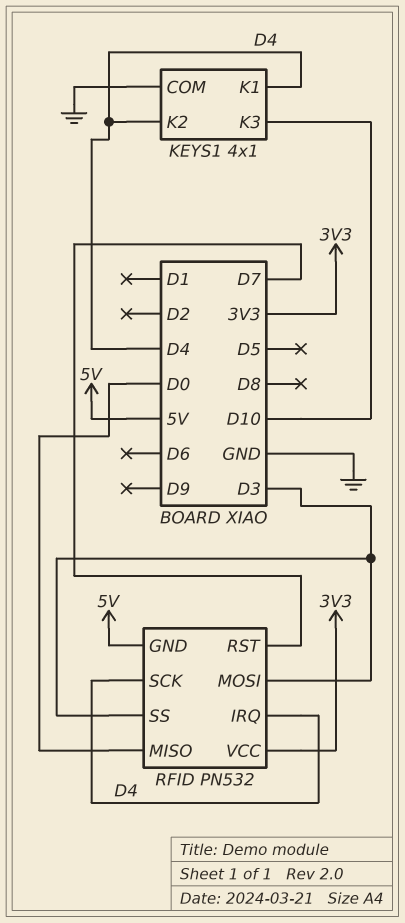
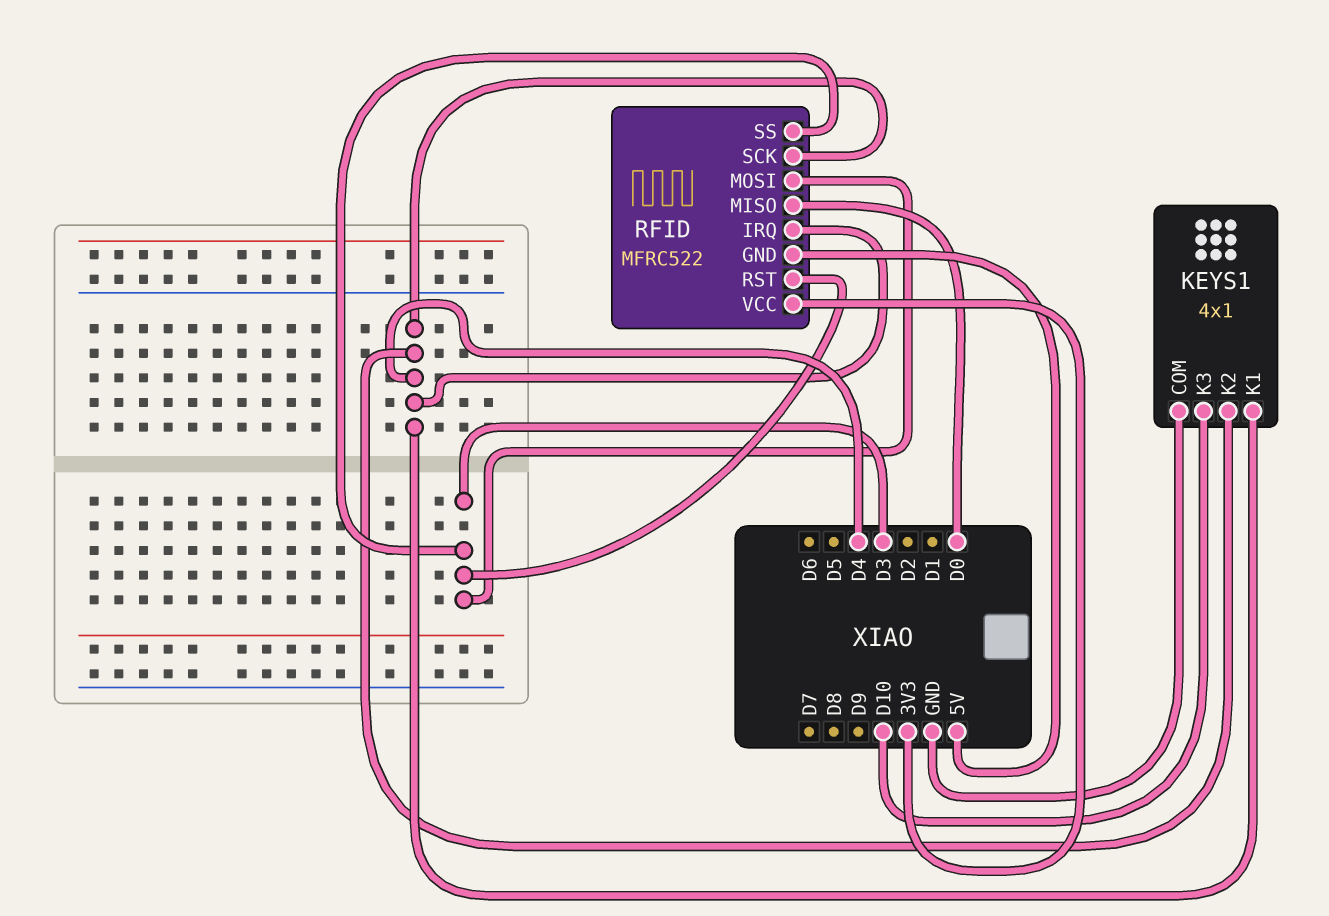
RFID: PN532 -> MFRC522
RFID pin RST: D7 -> D3

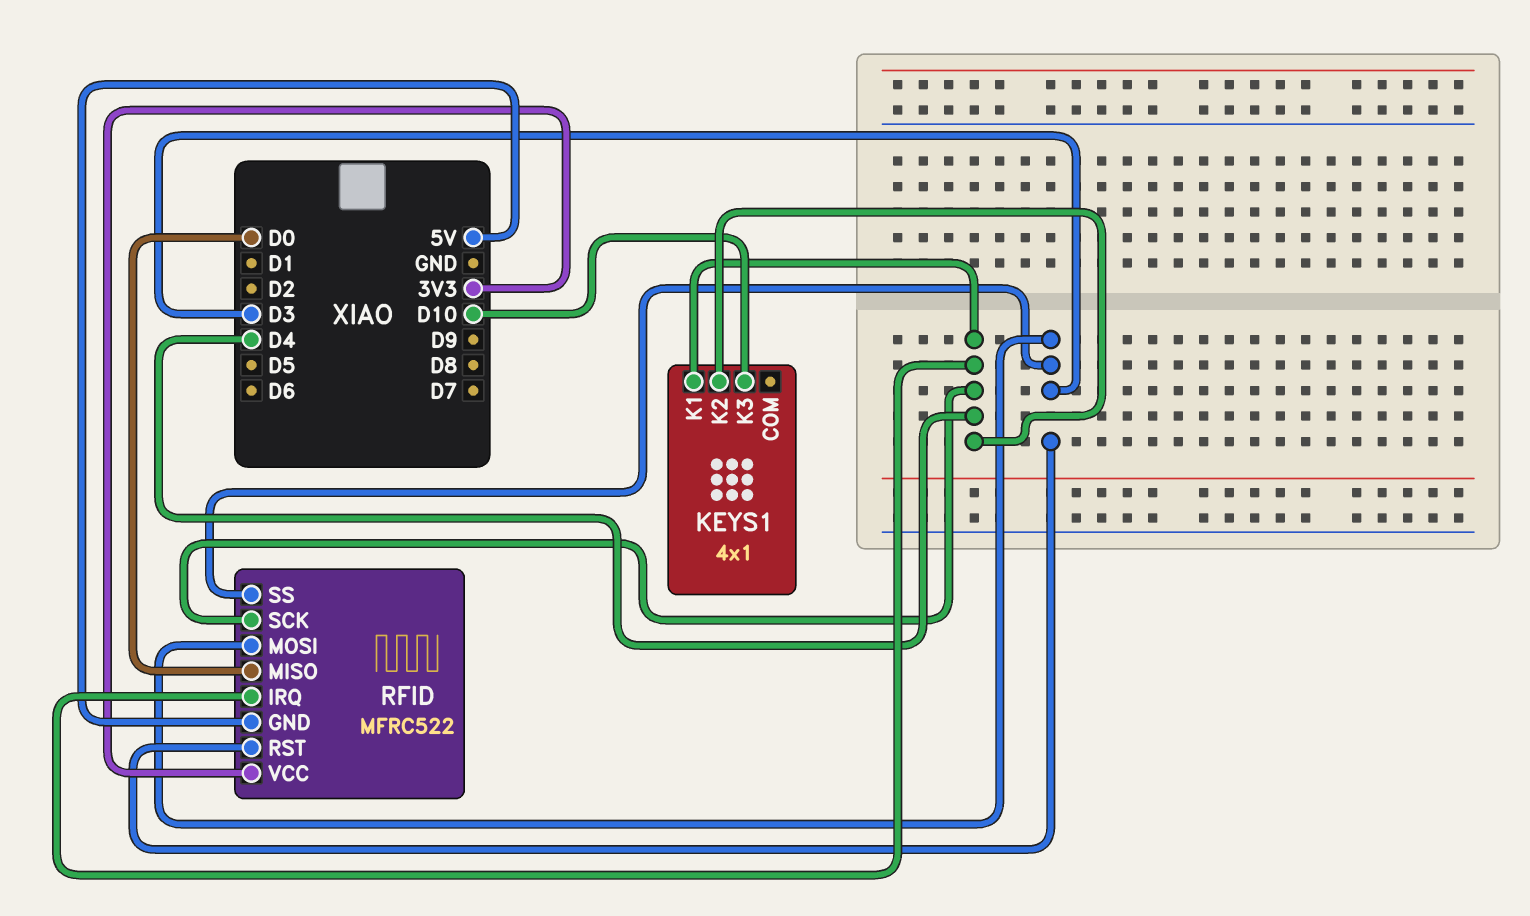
KEYS1 pin COM: GND -> none

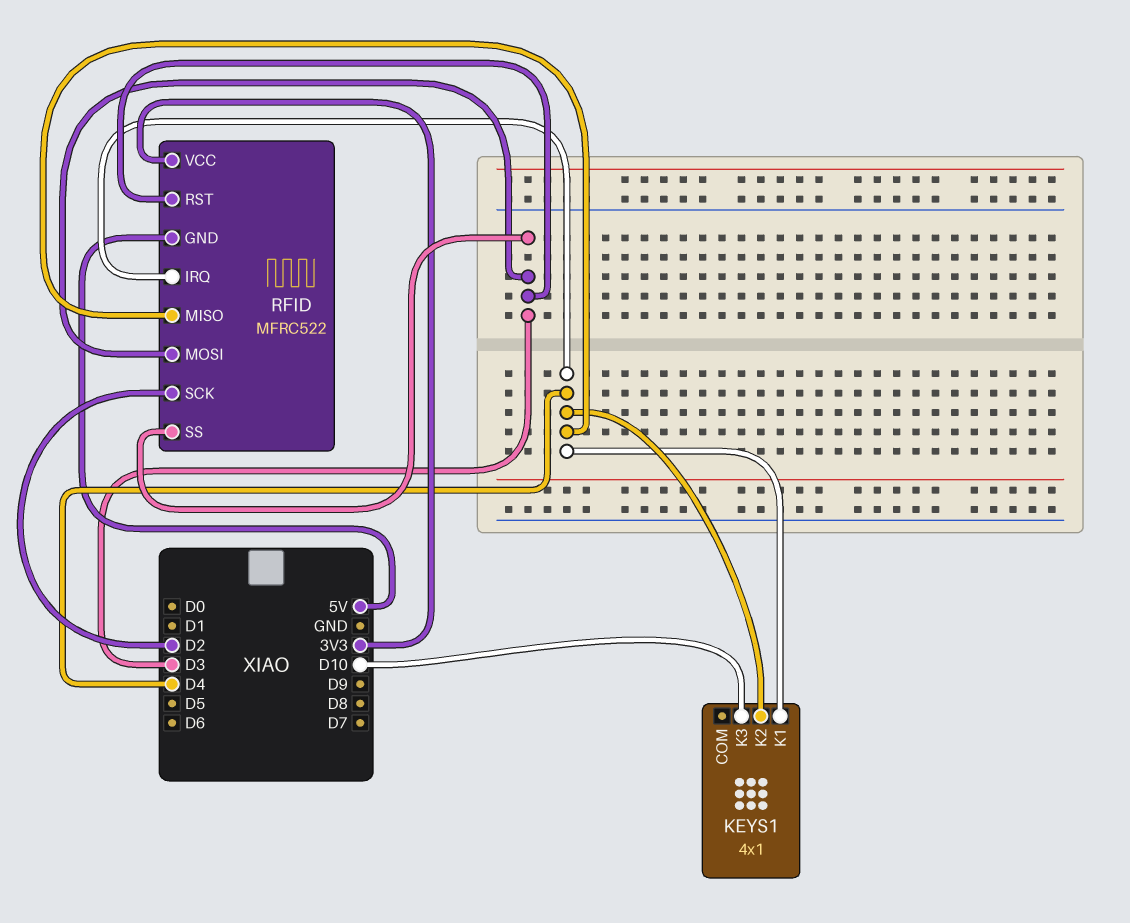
RFID pin MISO: D0 -> D4
RFID pin SCK: D4 -> D2

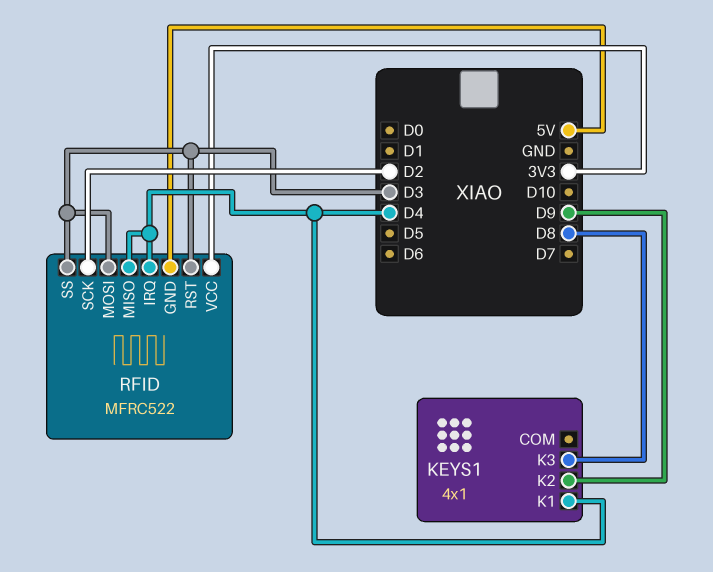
KEYS1 pin K2: D4 -> D9
KEYS1 pin K3: D10 -> D8

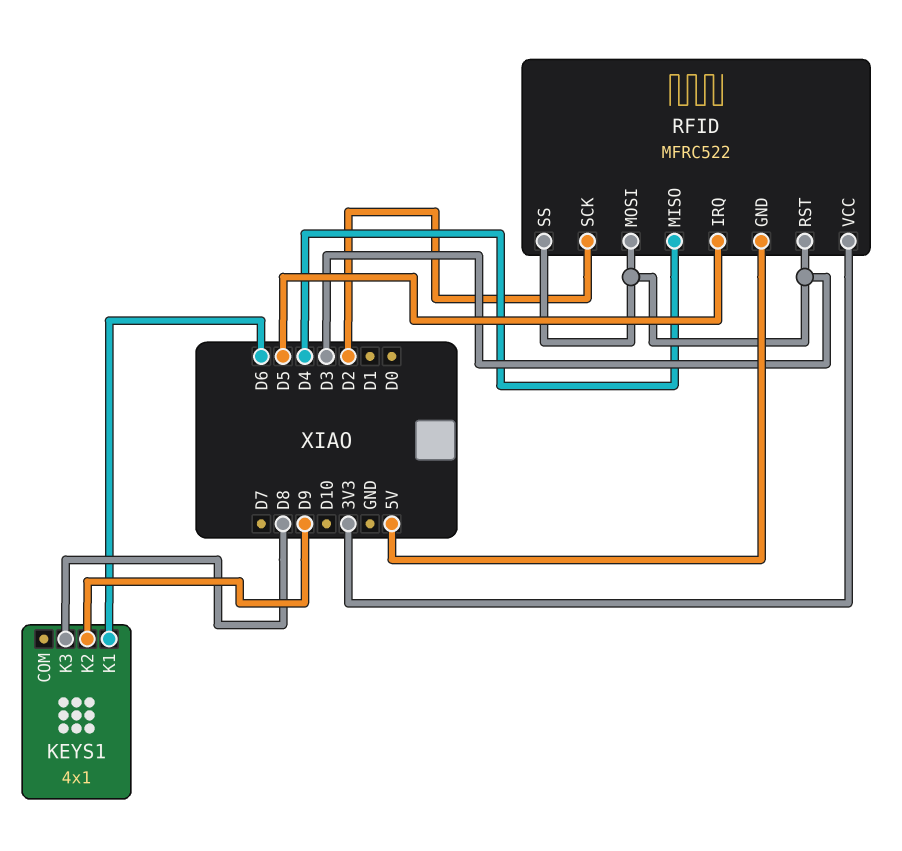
KEYS1 pin K1: D4 -> D6
RFID pin IRQ: D4 -> D5

